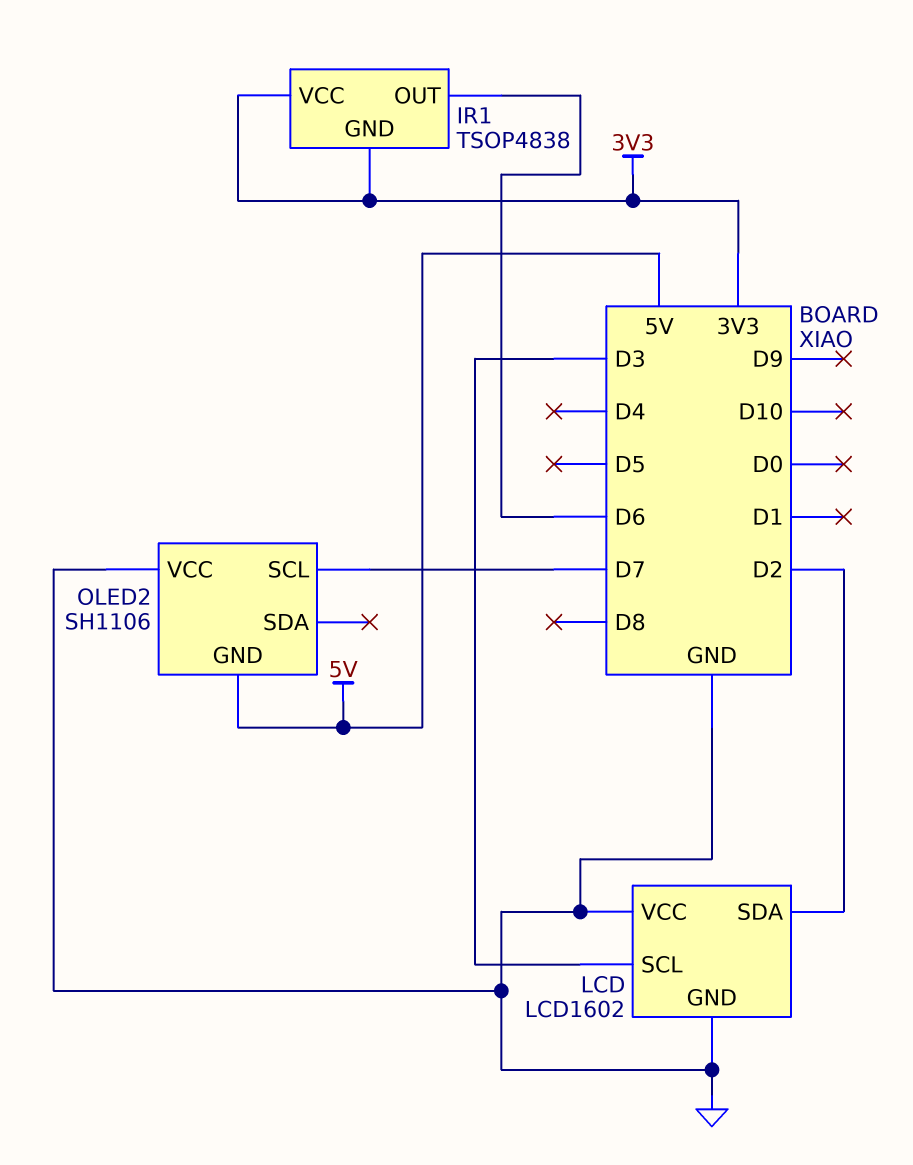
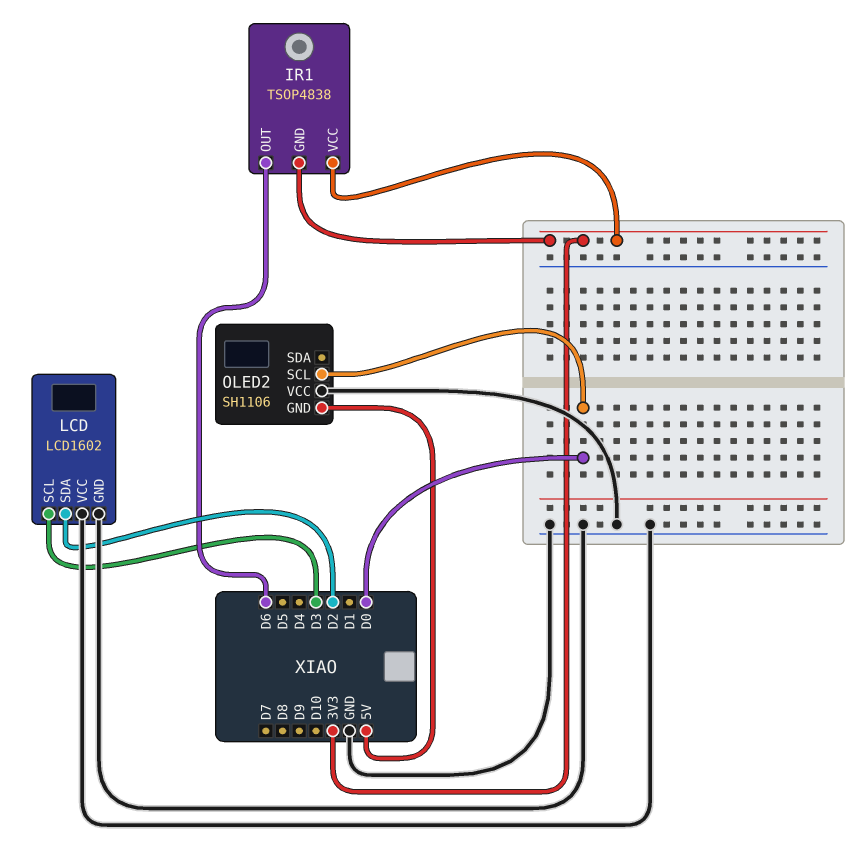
OLED2 pin SCL: D7 -> D0

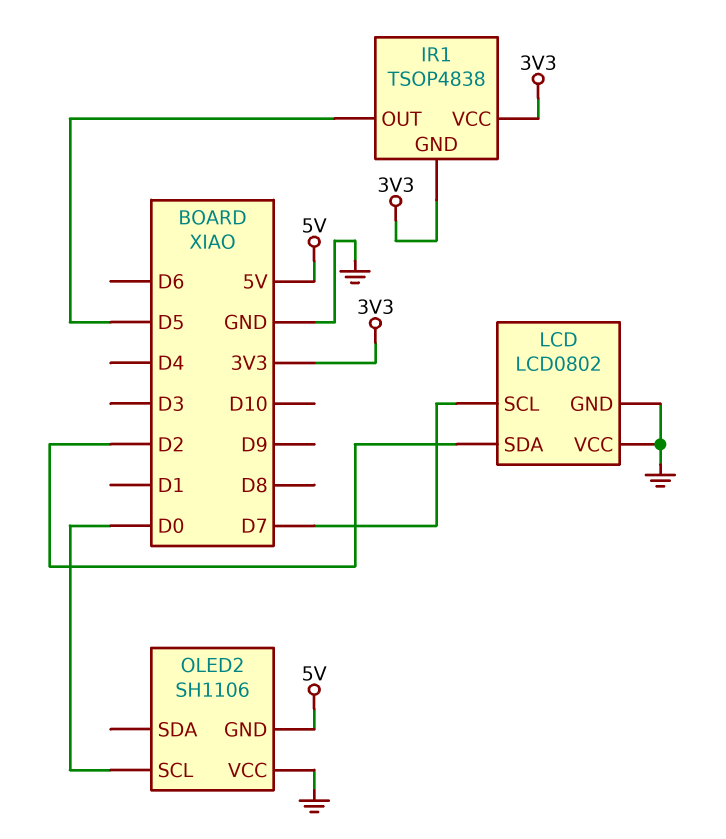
IR1 pin OUT: D6 -> D5
LCD: LCD1602 -> LCD0802
LCD pin SCL: D3 -> D7

